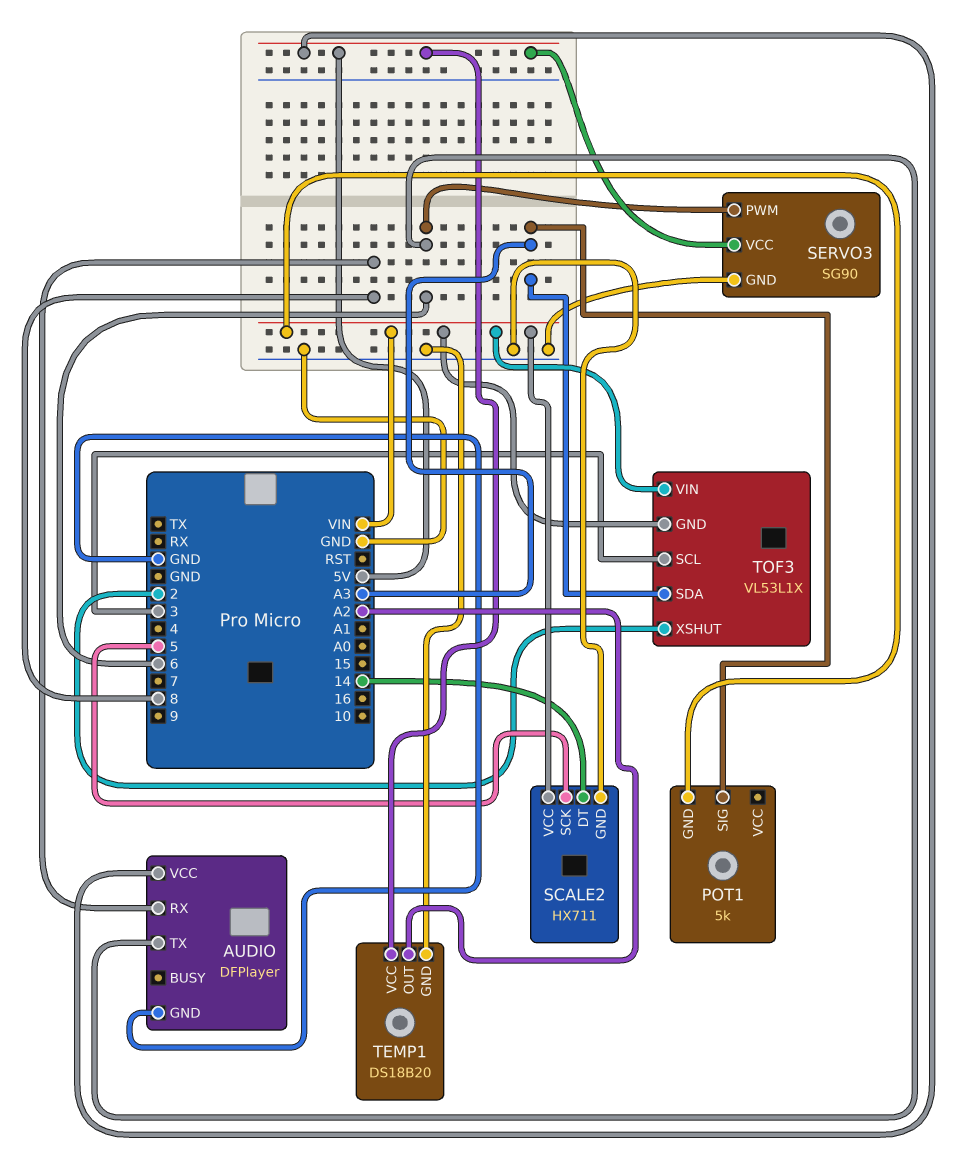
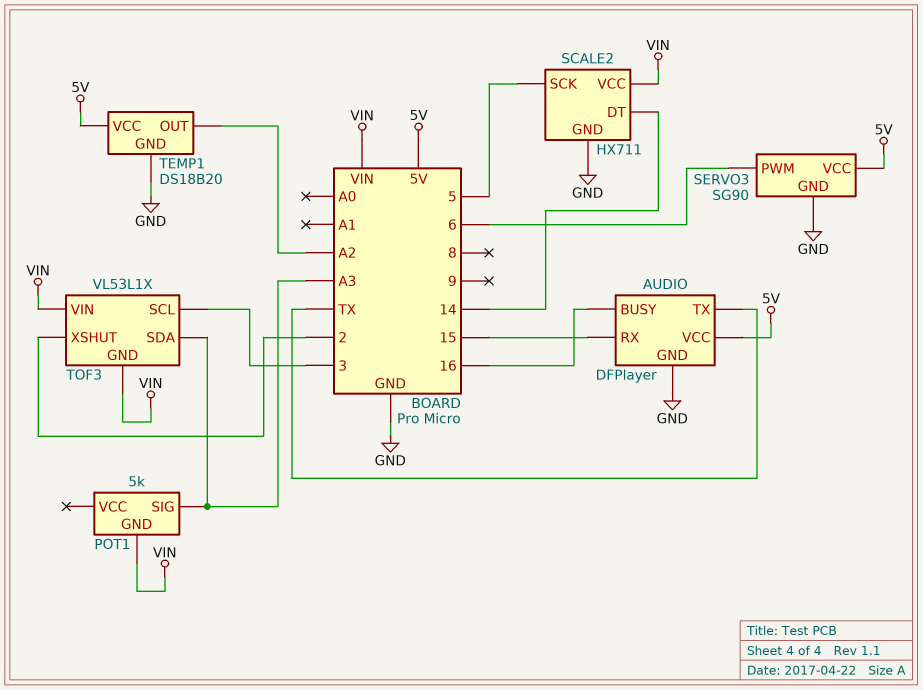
AUDIO pin BUSY: none -> 16
AUDIO pin RX: 8 -> 15
AUDIO pin TX: 6 -> TX

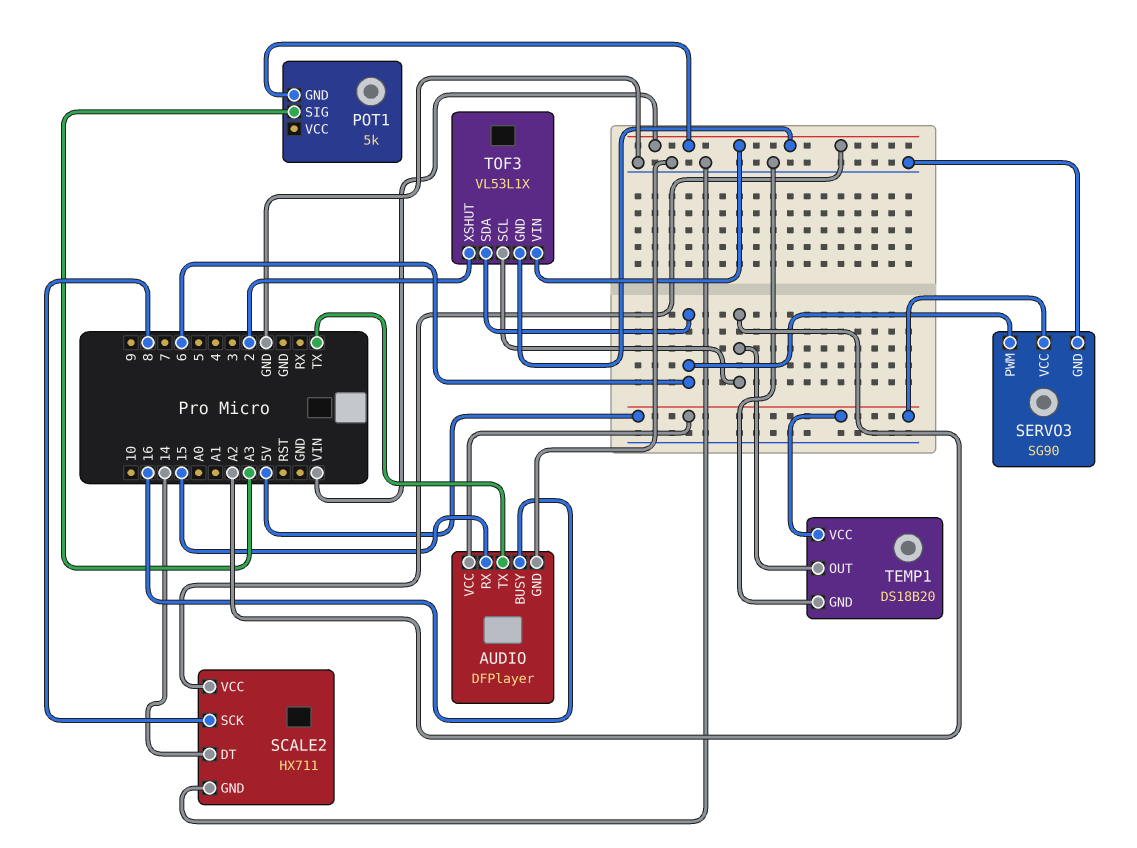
SCALE2 pin SCK: 5 -> 8
TOF3 pin SCL: 3 -> A2
TOF3 pin SDA: A3 -> 6

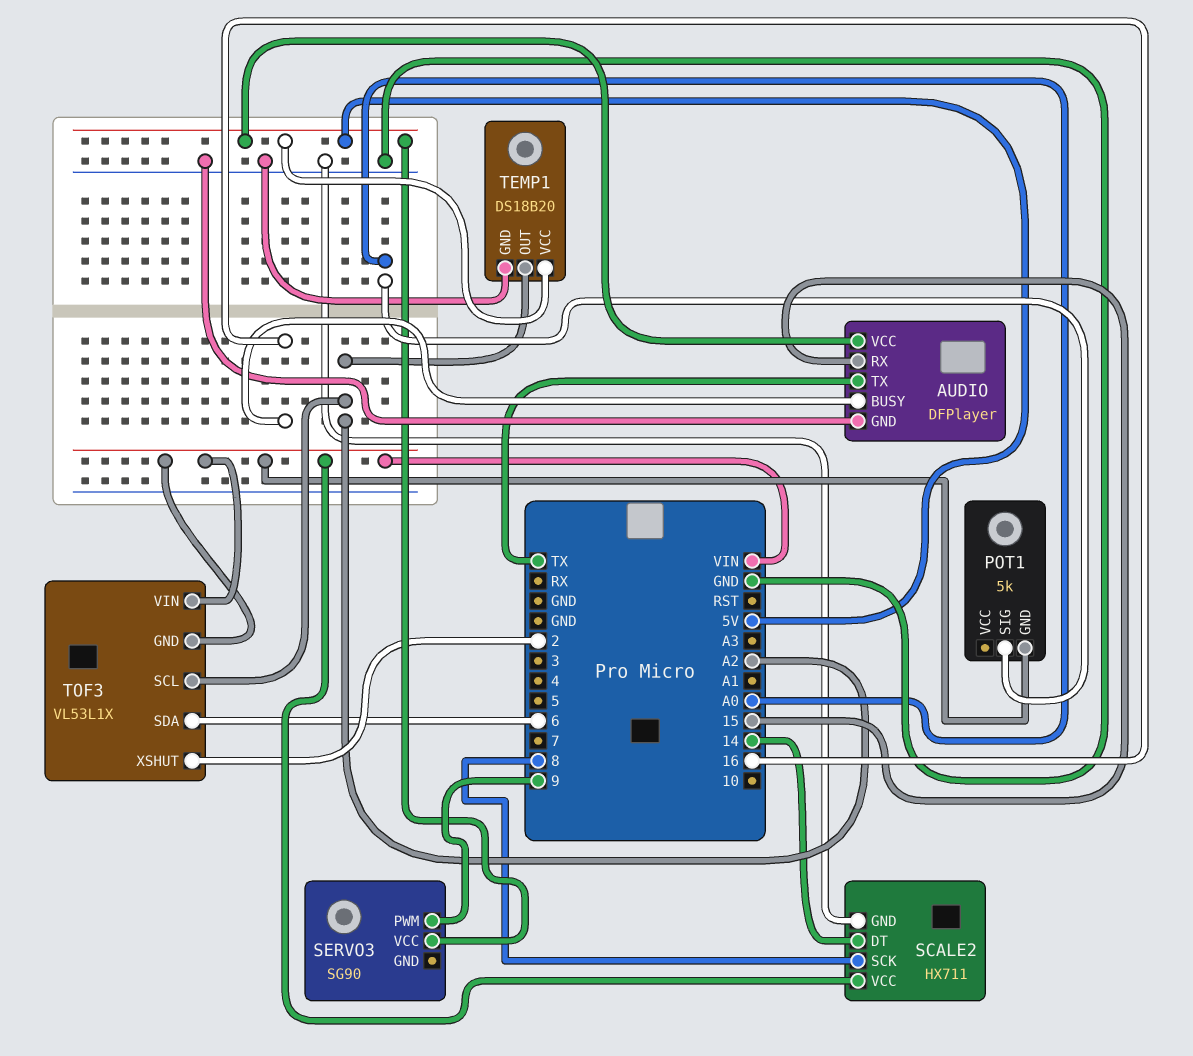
POT1 pin SIG: A3 -> A0
SERVO3 pin GND: GND -> none
SERVO3 pin PWM: 6 -> 9

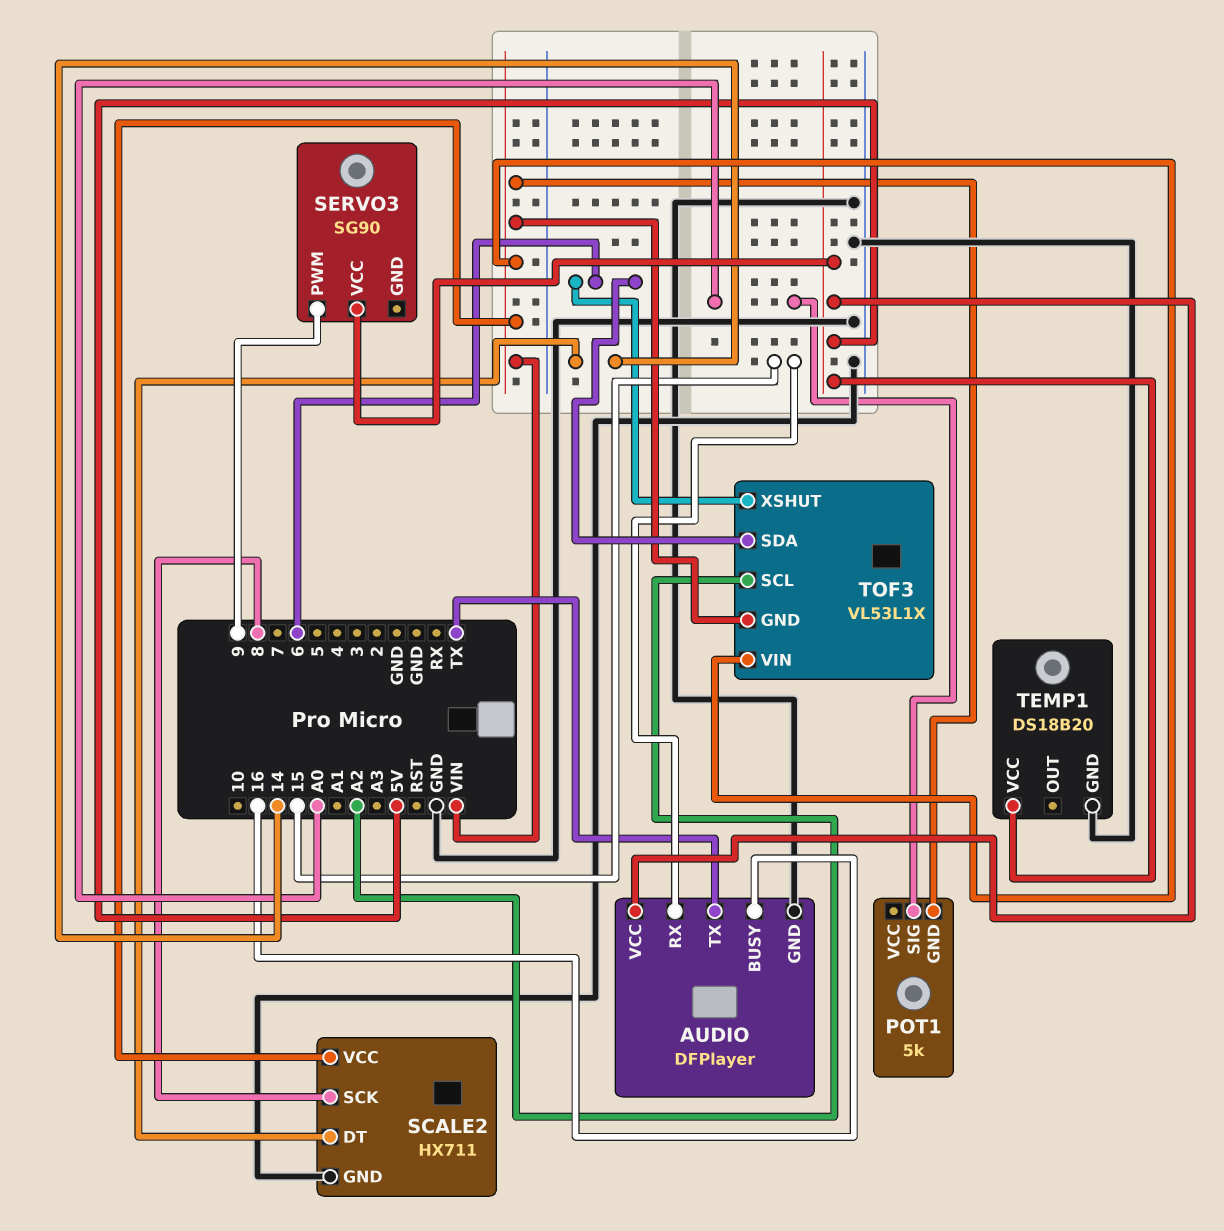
TEMP1 pin OUT: A2 -> none
TOF3 pin XSHUT: 2 -> 6

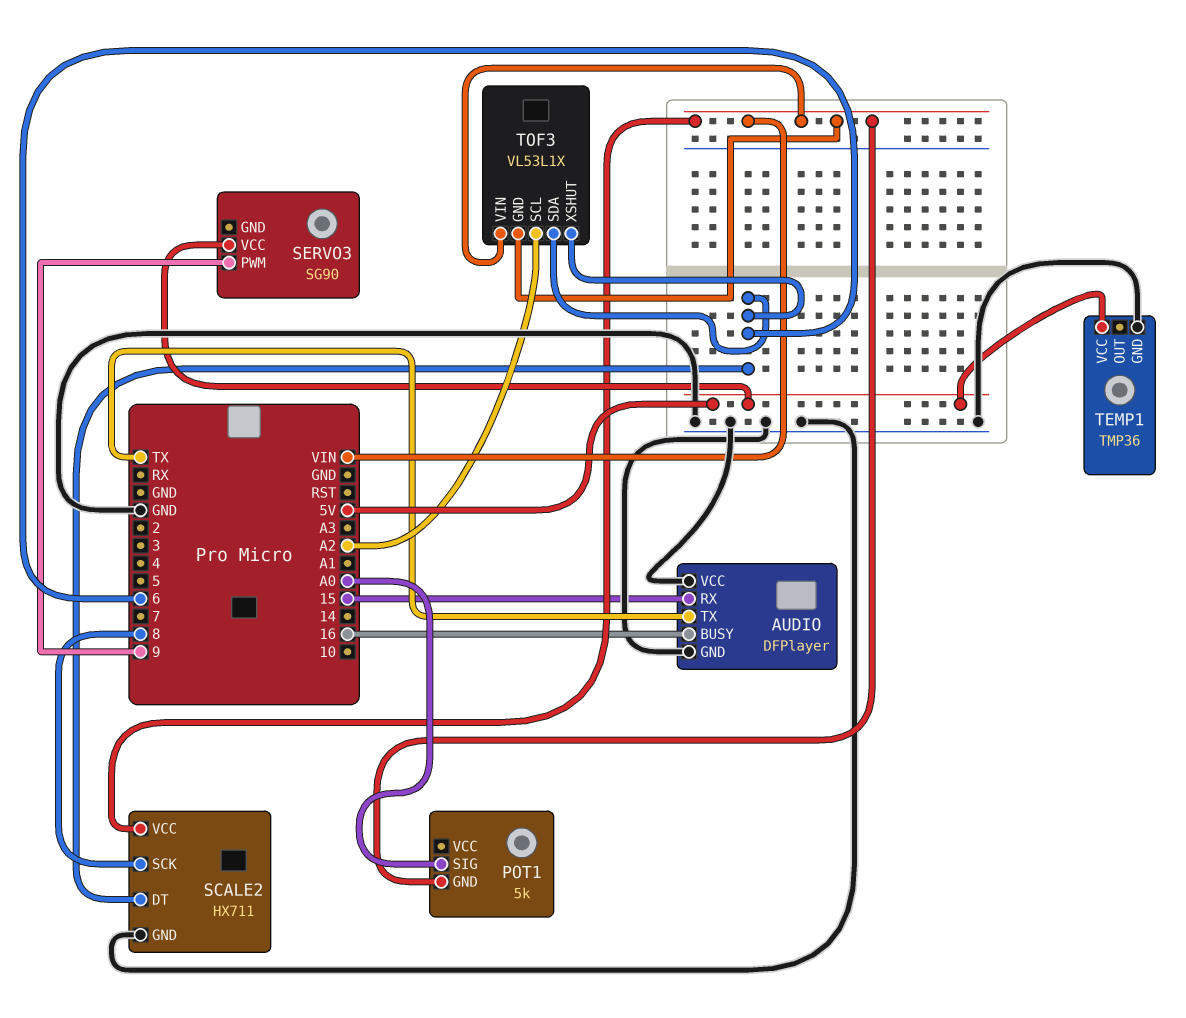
AUDIO pin VCC: 5V -> GND
SCALE2 pin DT: 14 -> 6
TEMP1: DS18B20 -> TMP36

